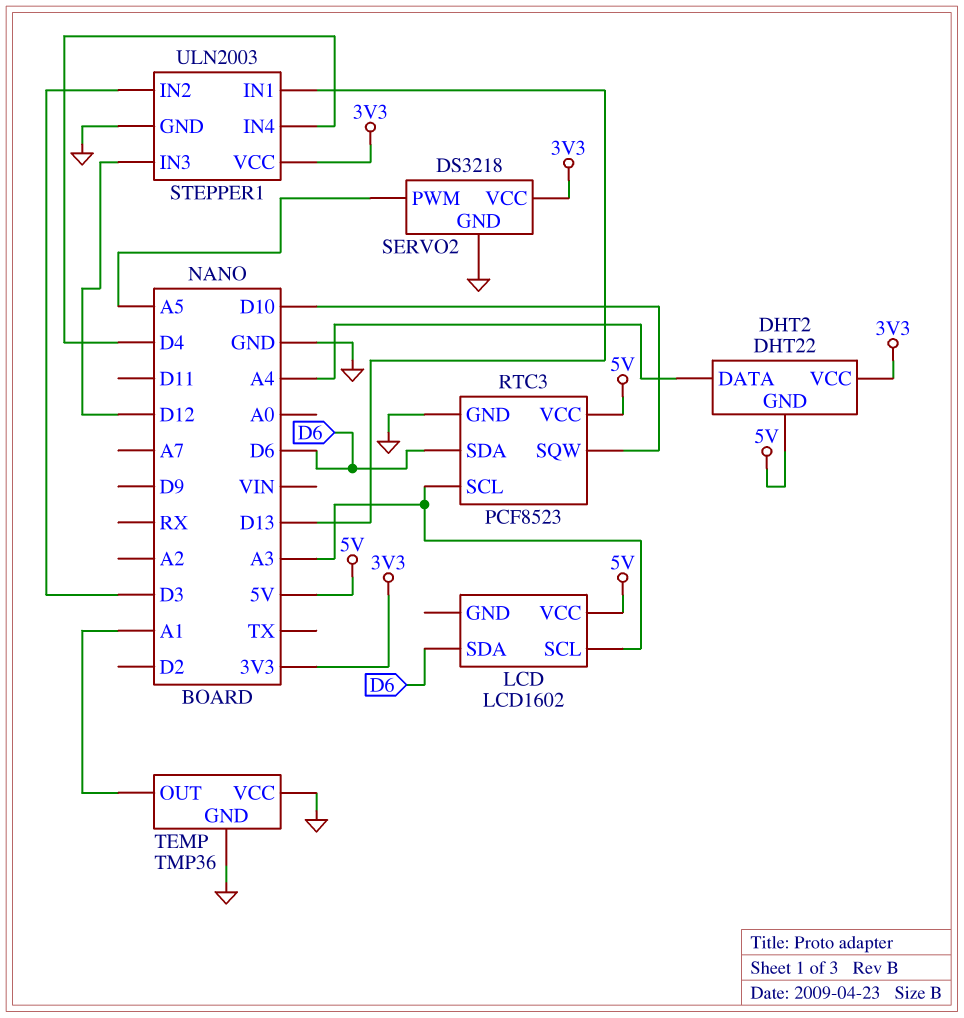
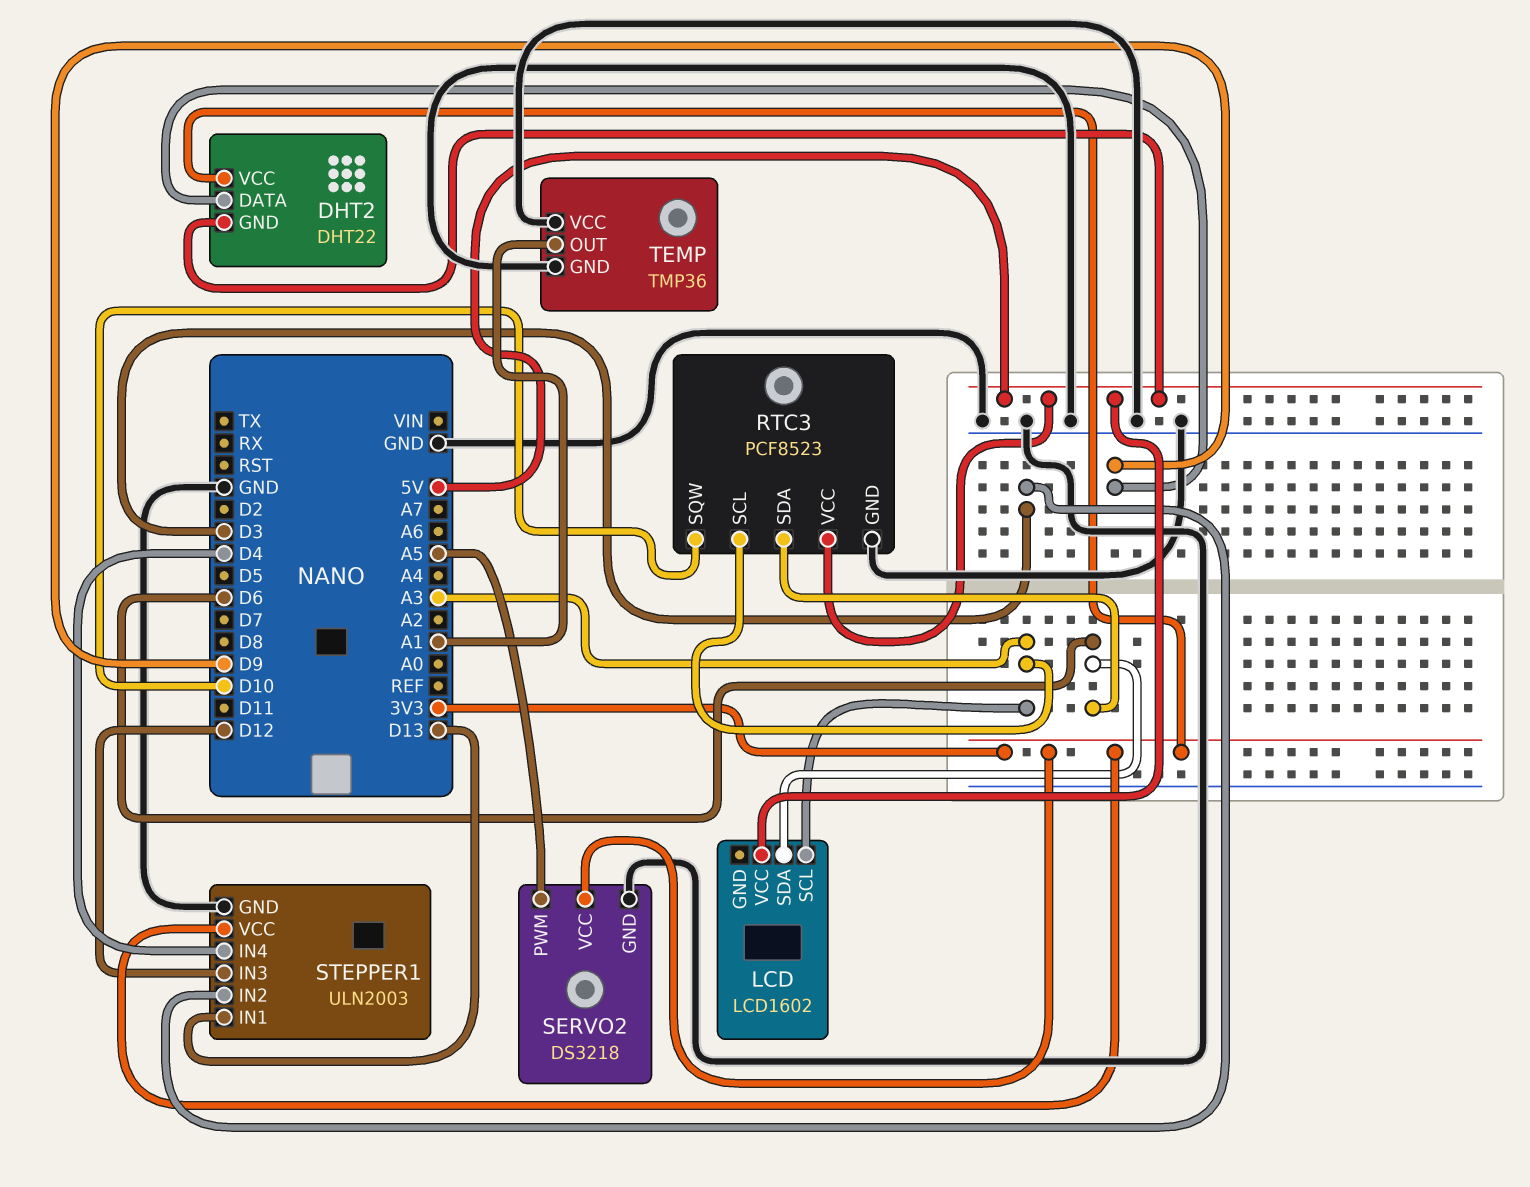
DHT2 pin DATA: A4 -> D9

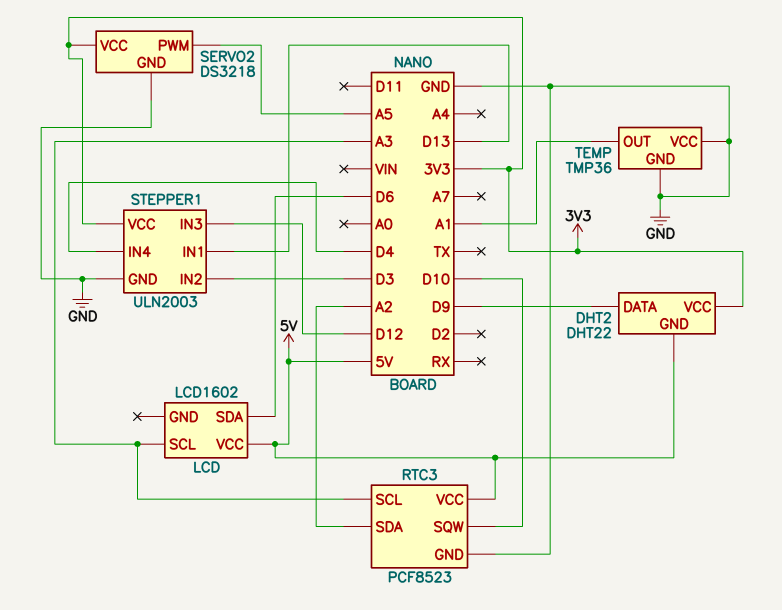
RTC3 pin SDA: D6 -> A2

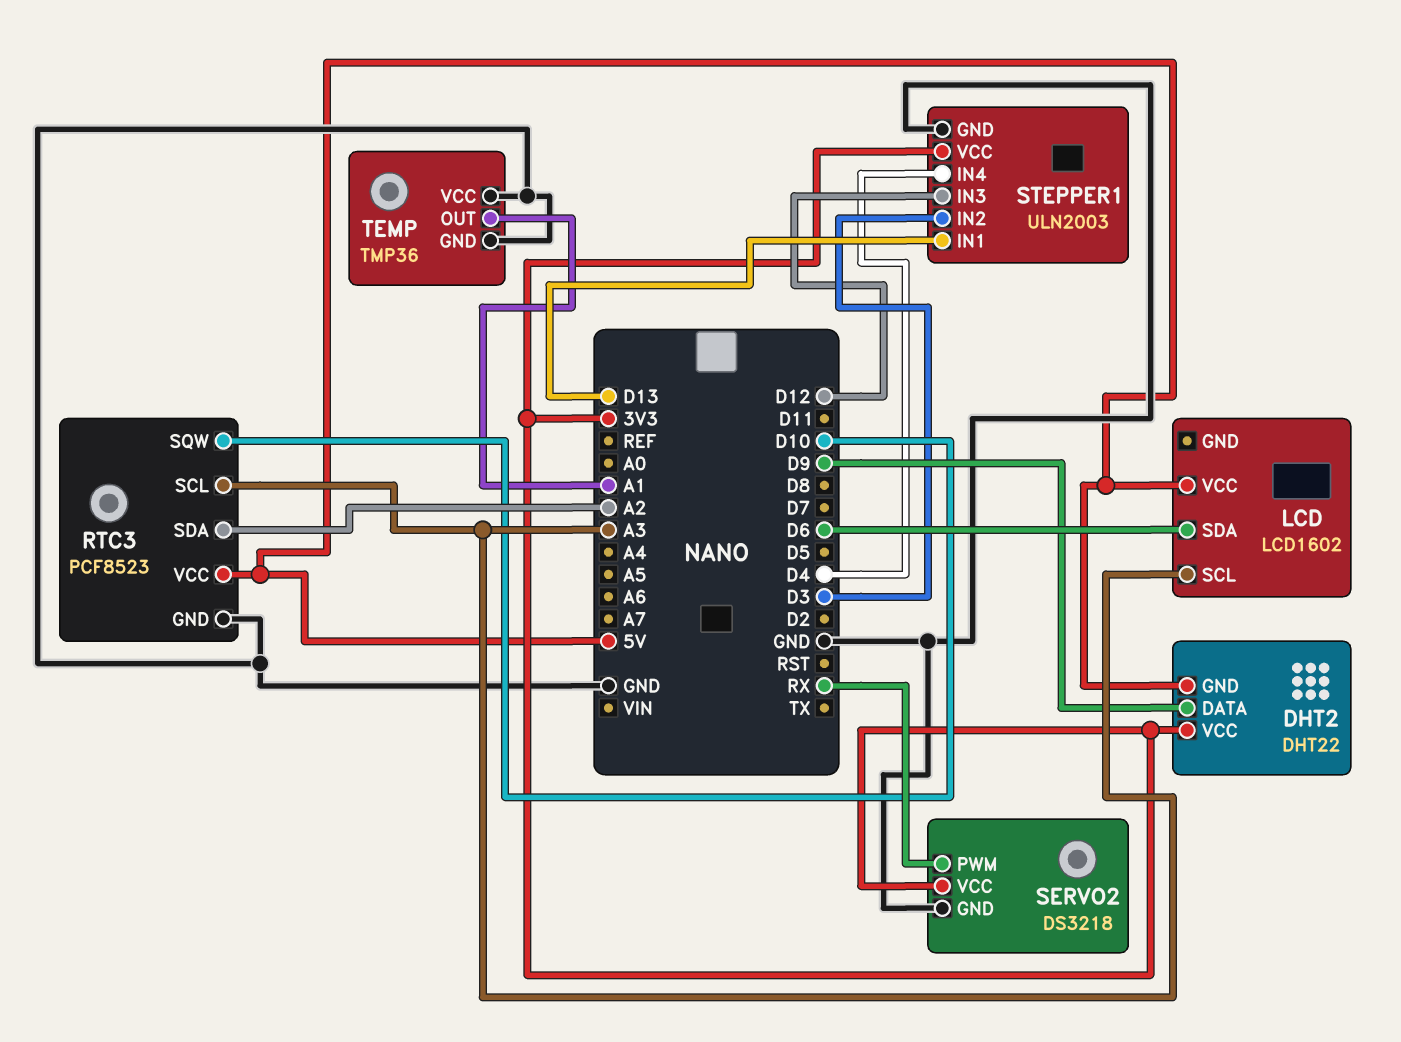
SERVO2 pin PWM: A5 -> RX

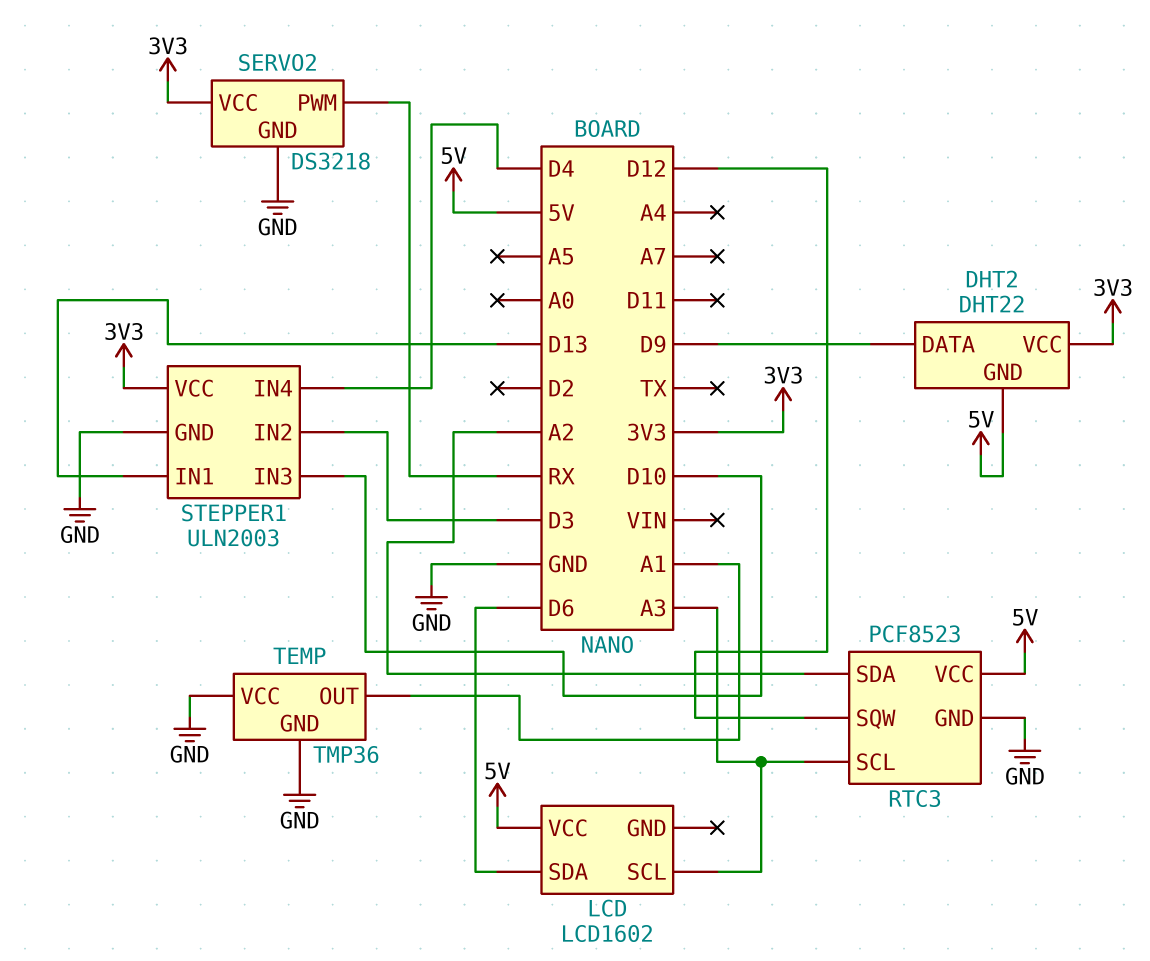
RTC3 pin SQW: D10 -> D12
STEPPER1 pin IN3: D12 -> D10

